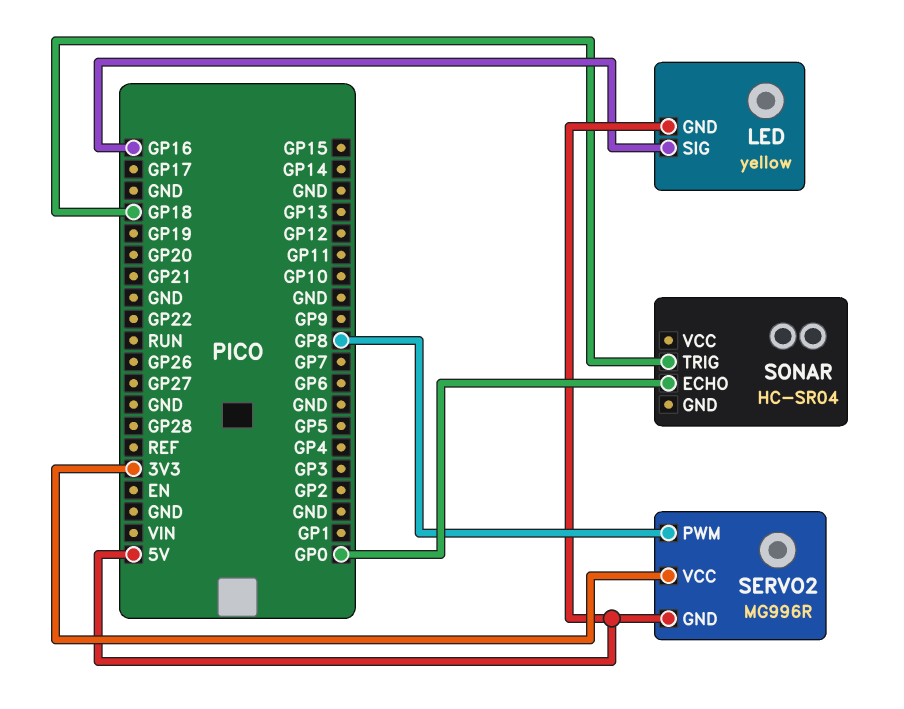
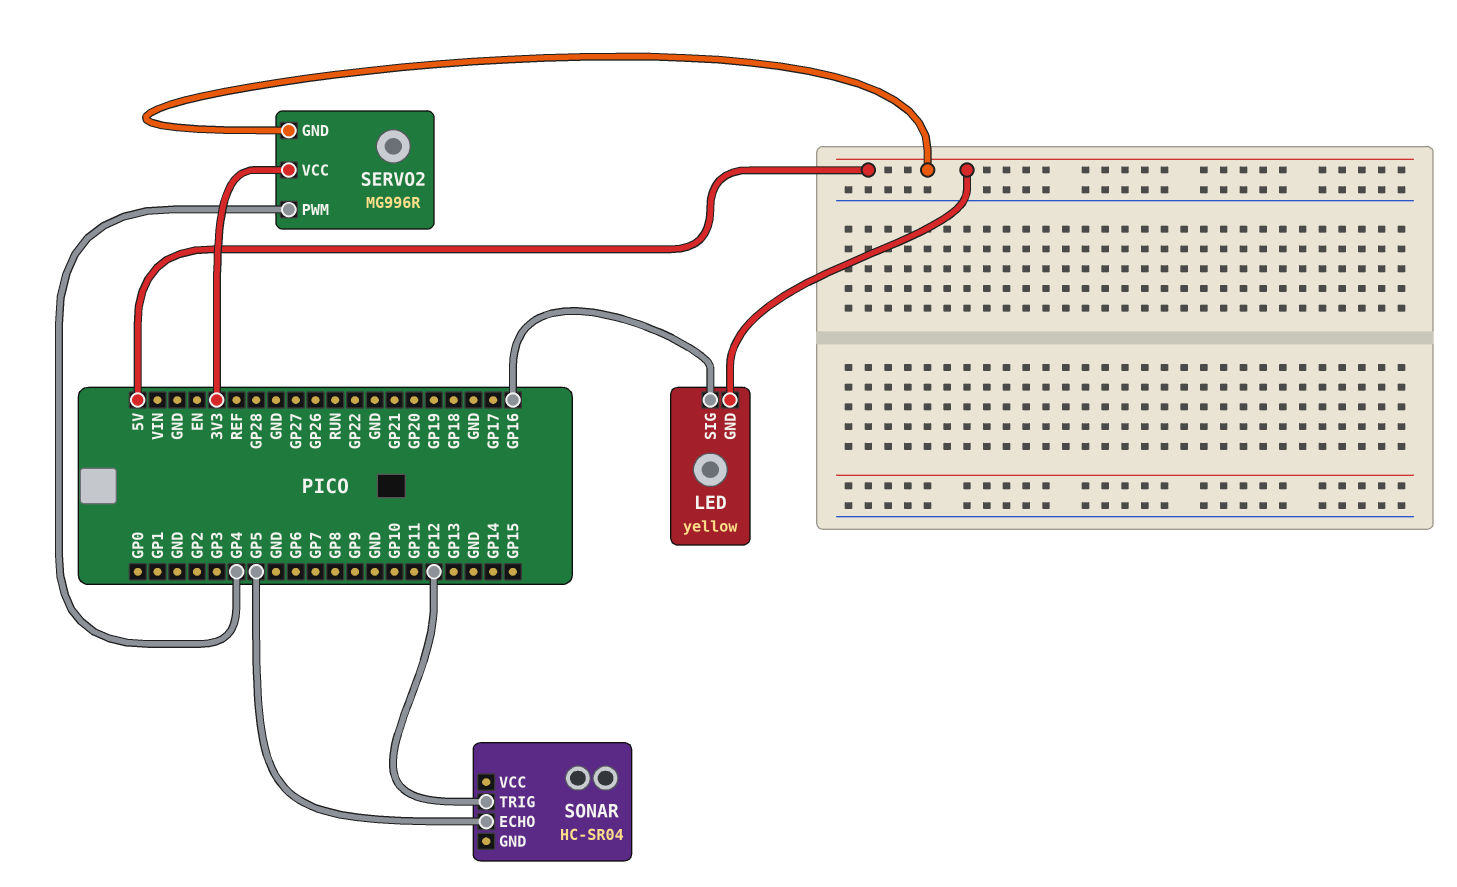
SERVO2 pin PWM: GP8 -> GP4
SONAR pin ECHO: GP0 -> GP5
SONAR pin TRIG: GP18 -> GP12

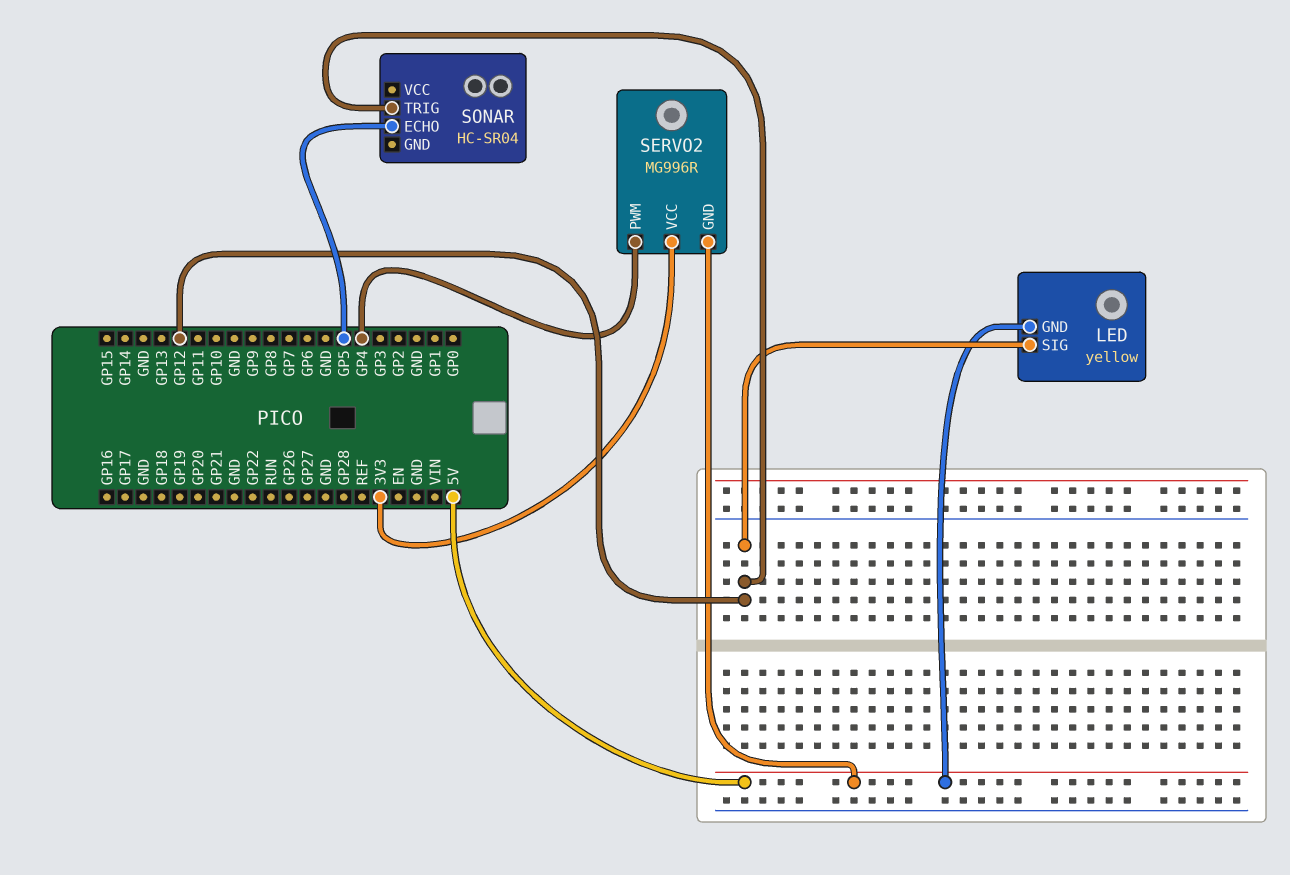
LED pin SIG: GP16 -> GP12

